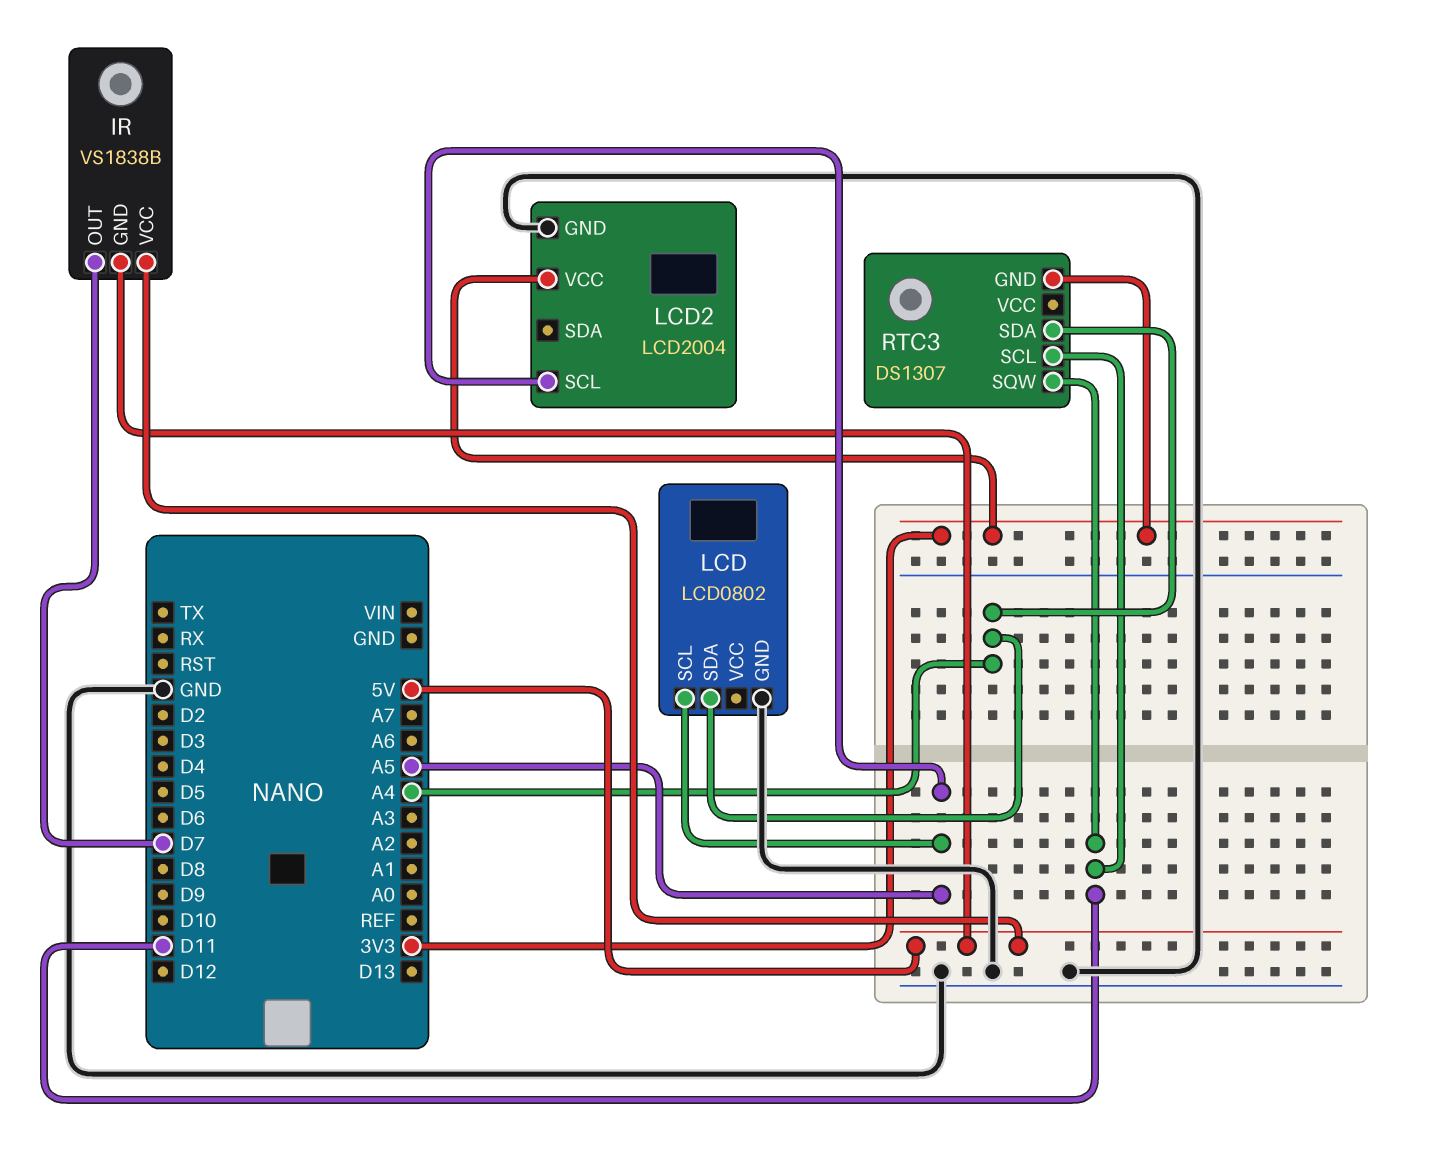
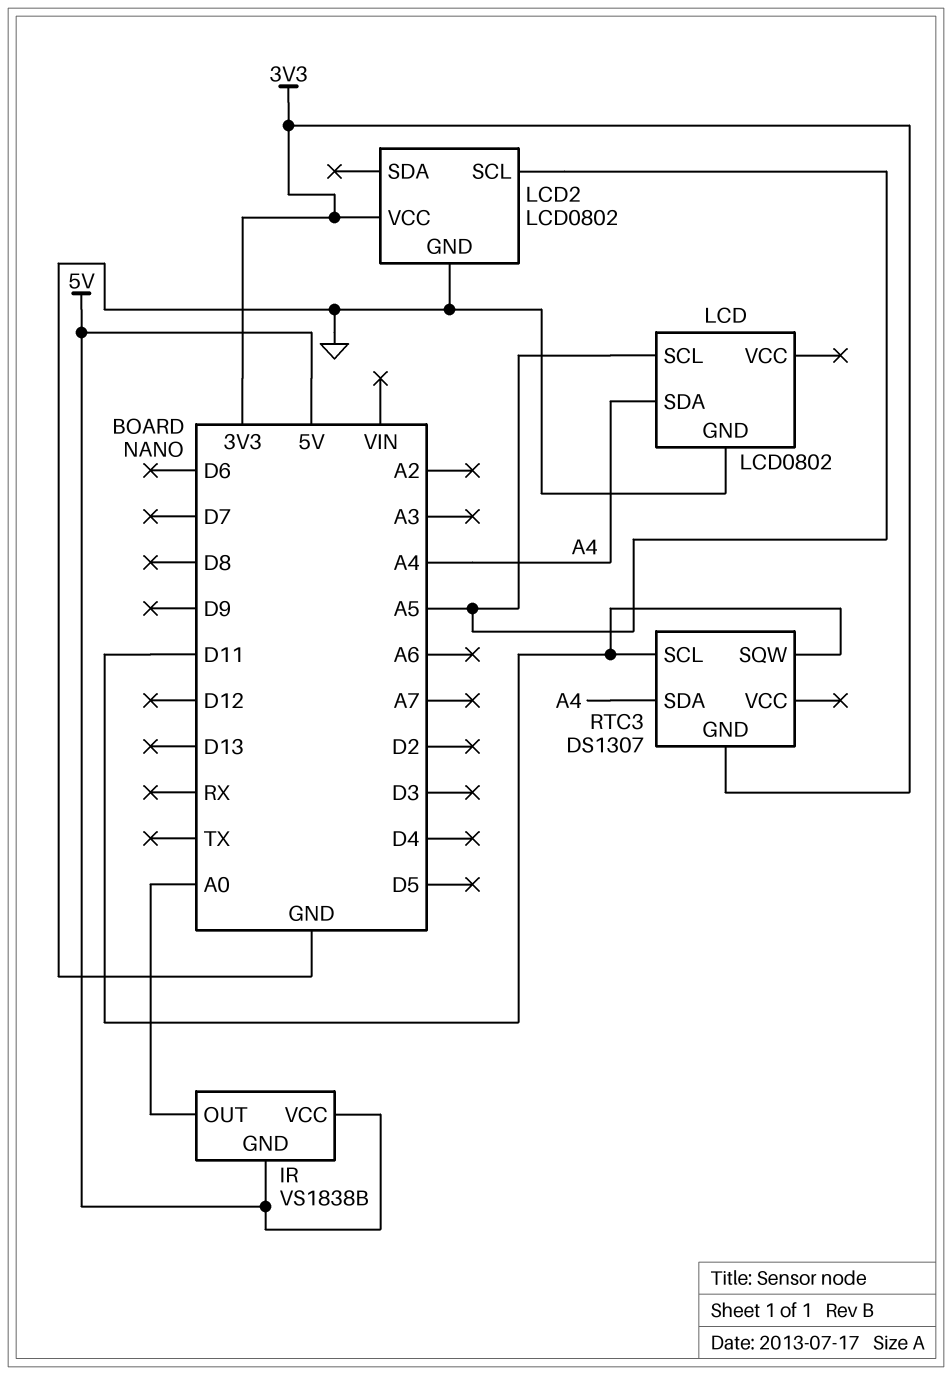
IR pin OUT: D7 -> A0
LCD2: LCD2004 -> LCD0802

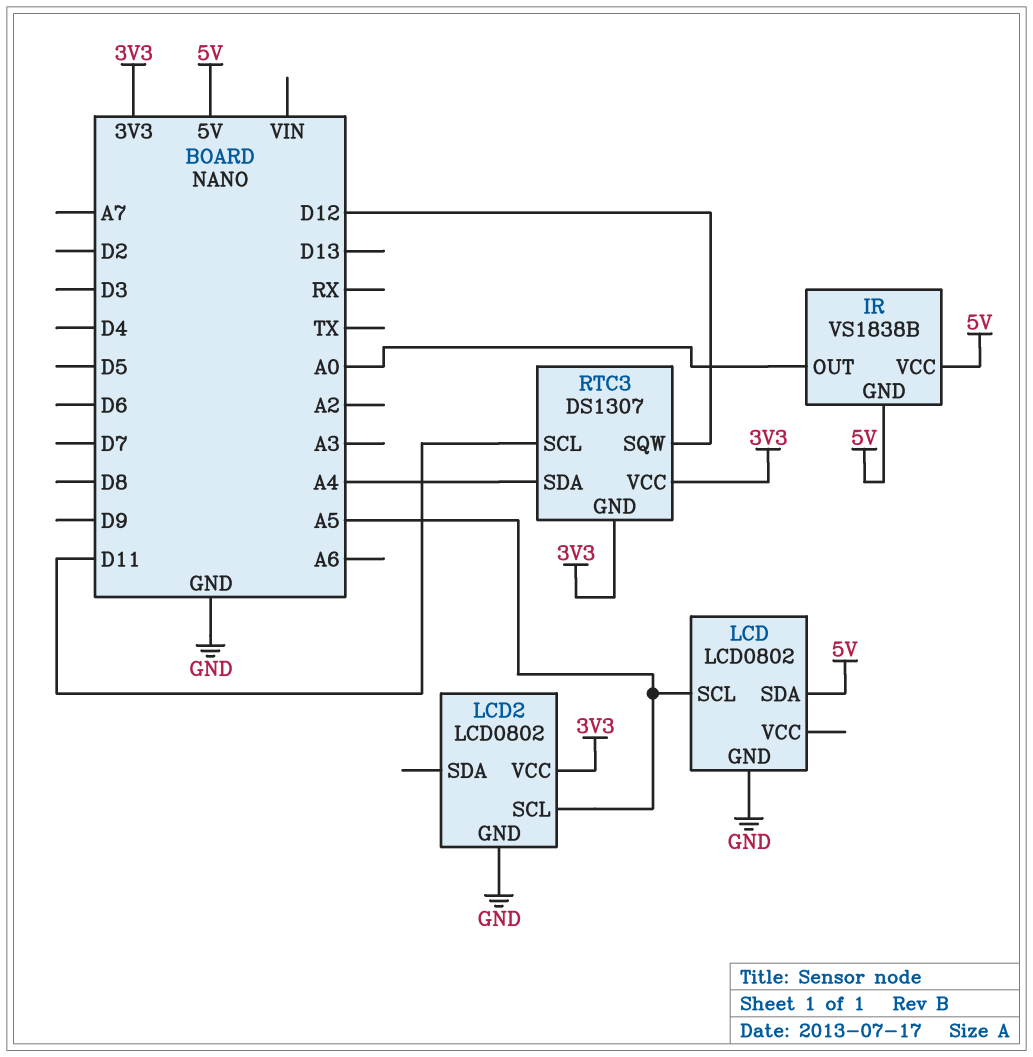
LCD pin SDA: A4 -> 5V
RTC3 pin SQW: D11 -> D12
RTC3 pin VCC: none -> 3V3

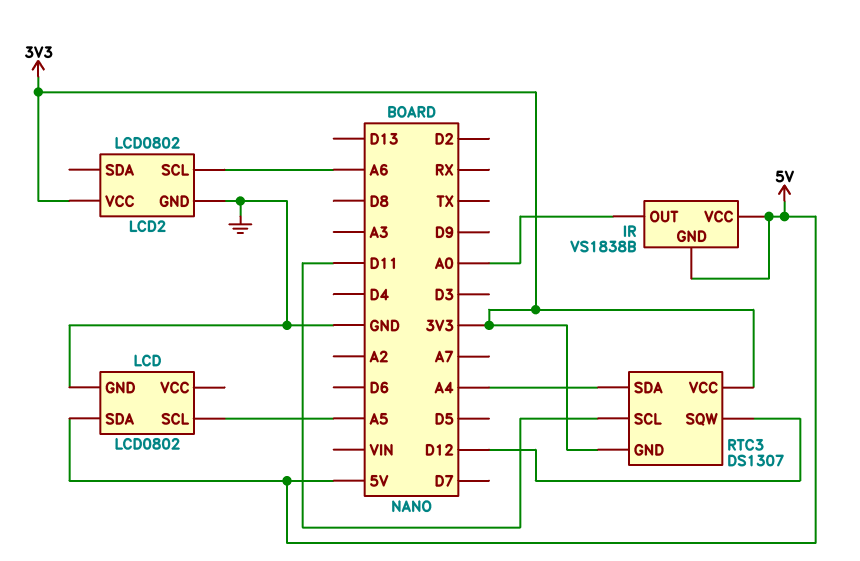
LCD2 pin SCL: A5 -> A6

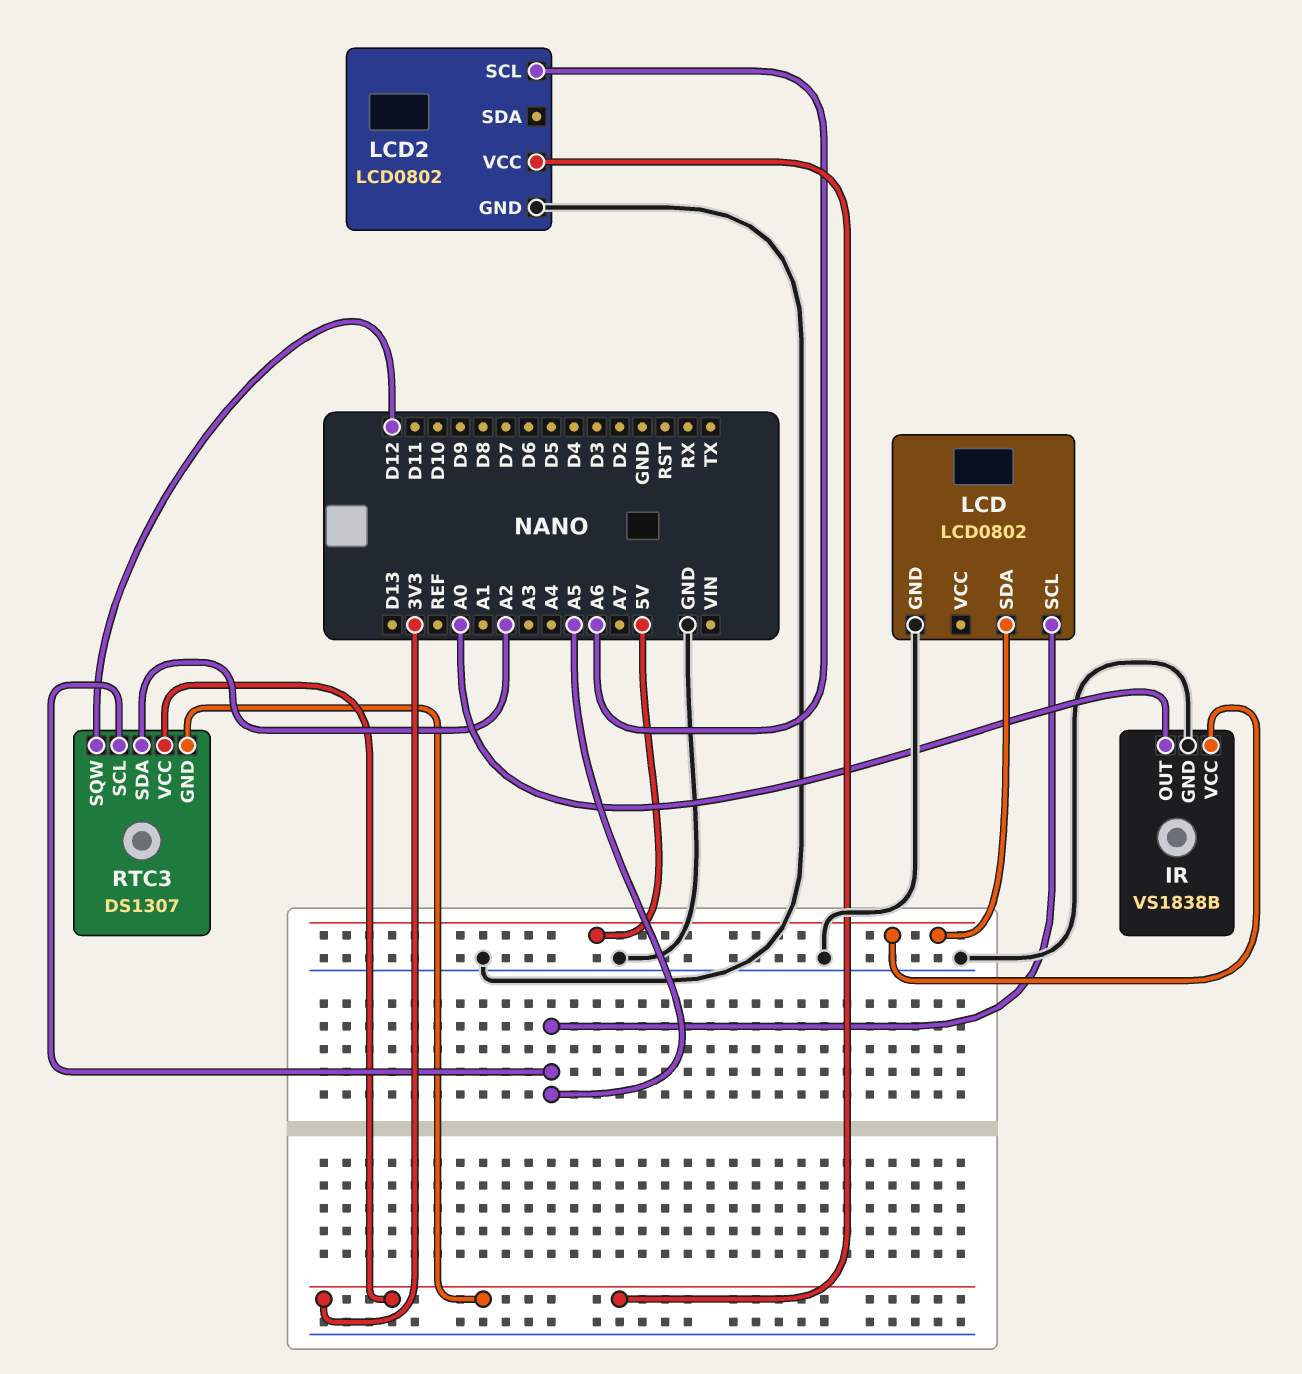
IR pin GND: 5V -> GND
RTC3 pin SCL: D11 -> A5
RTC3 pin SDA: A4 -> A2

